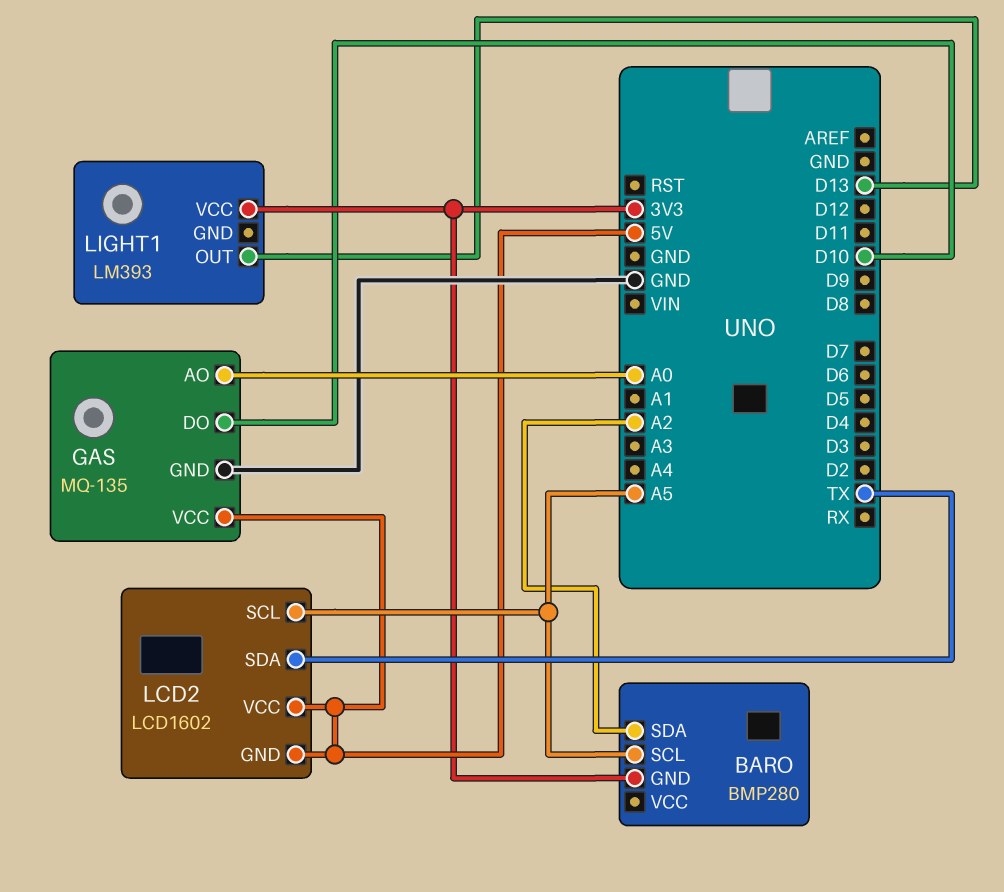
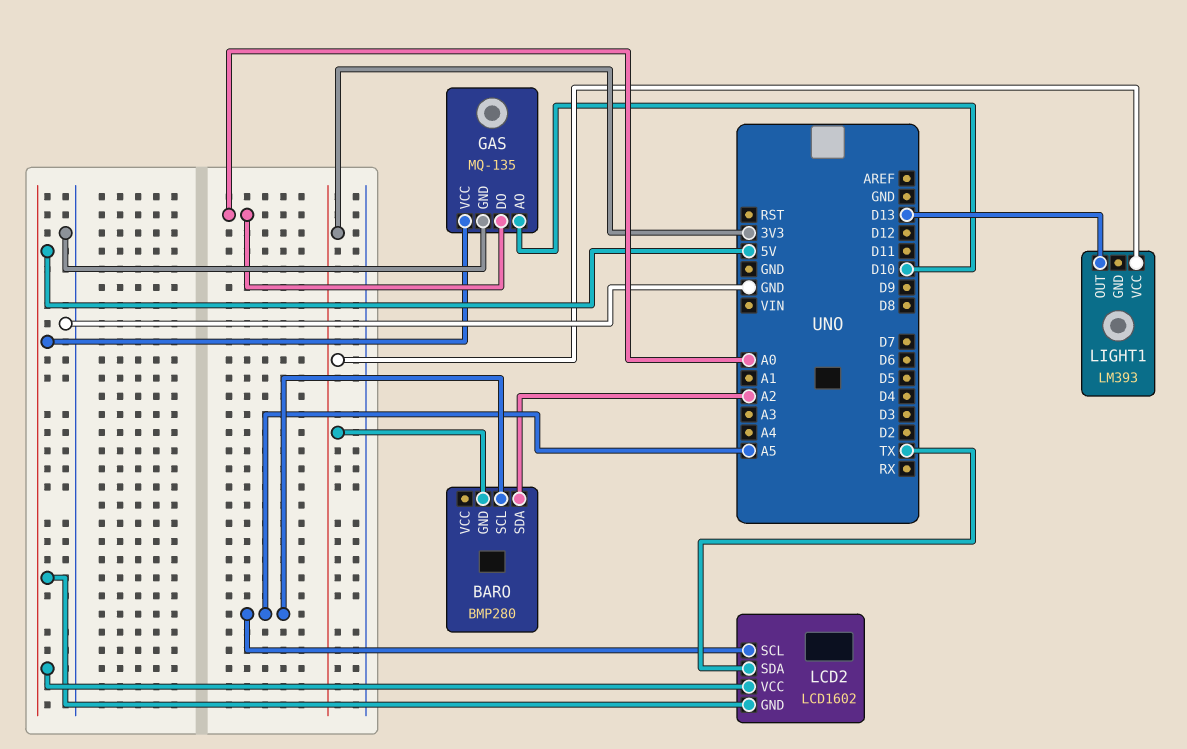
GAS pin AO: A0 -> D10
GAS pin DO: D10 -> A0

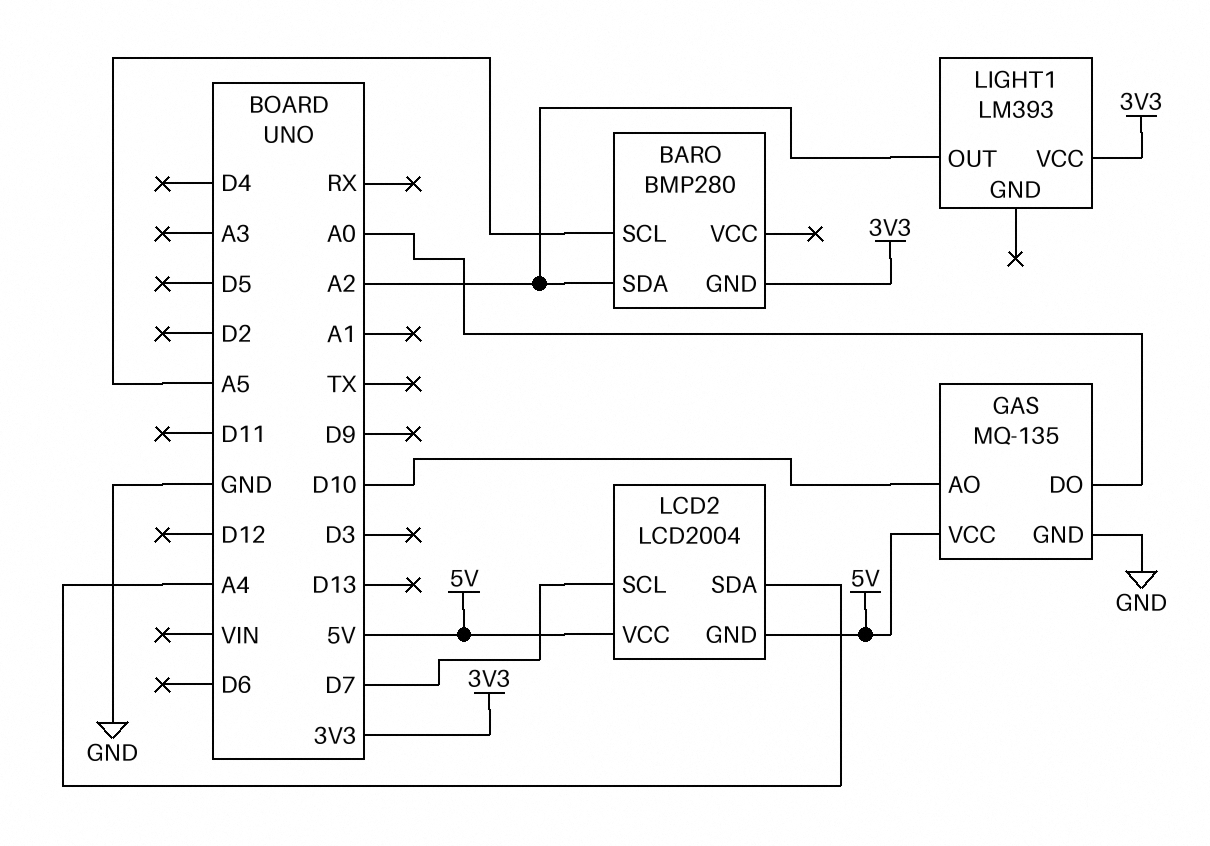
LCD2: LCD1602 -> LCD2004
LCD2 pin SCL: A5 -> D7
LCD2 pin SDA: TX -> A4
LIGHT1 pin OUT: D13 -> A2

